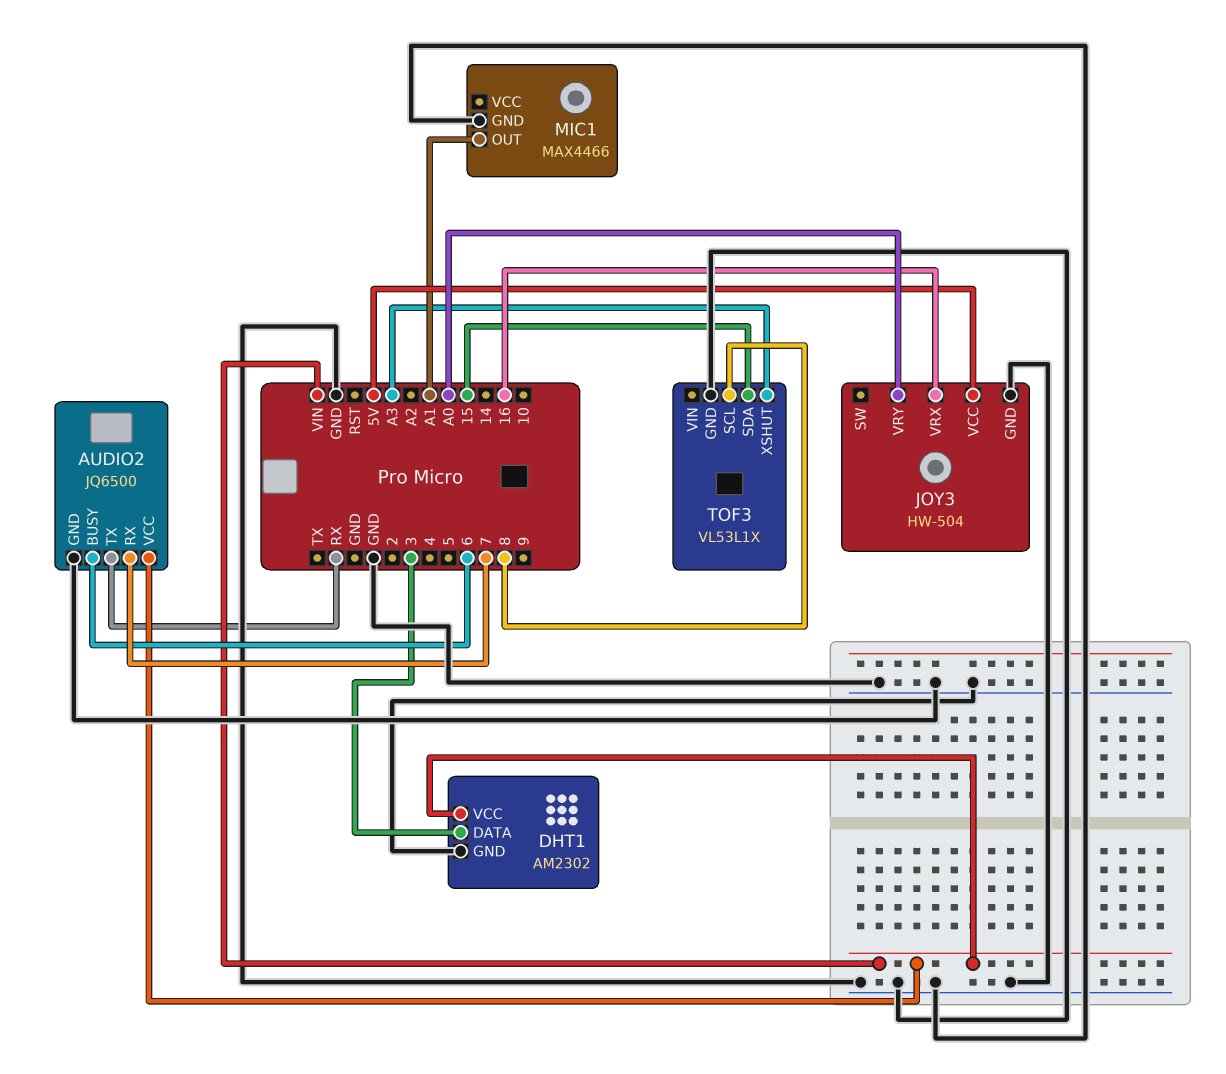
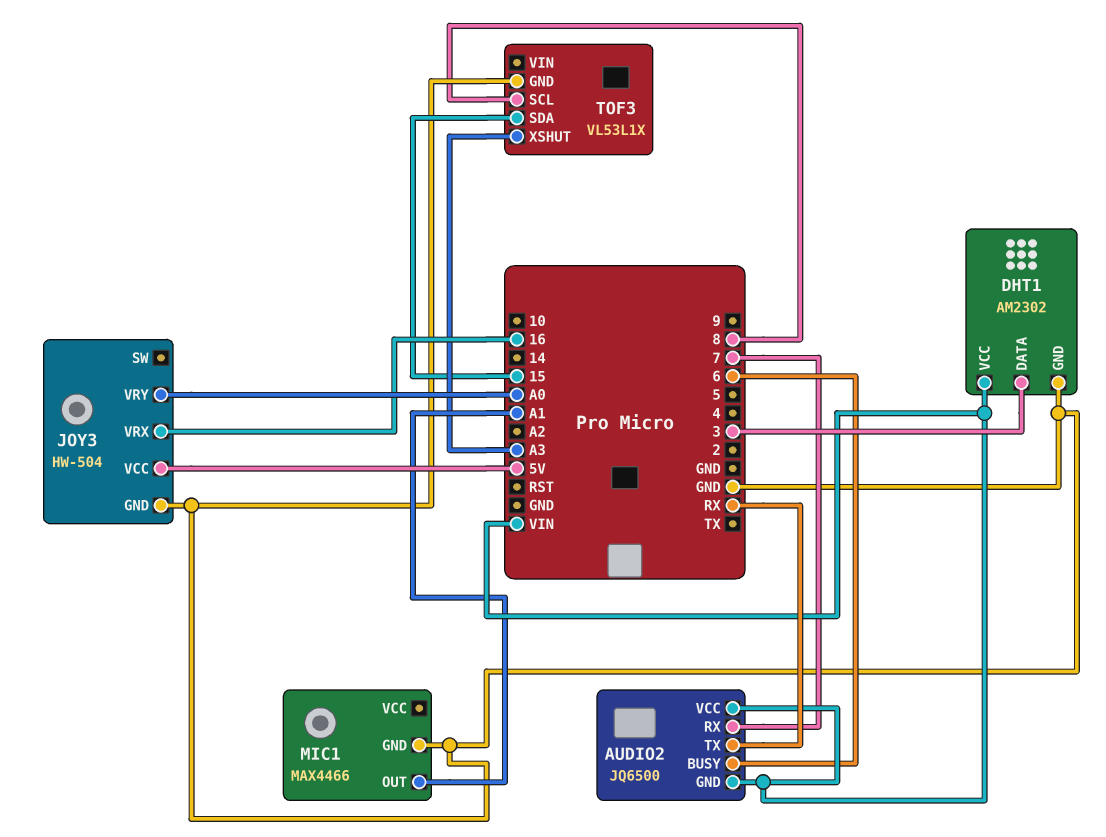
AUDIO2 pin GND: GND -> VIN

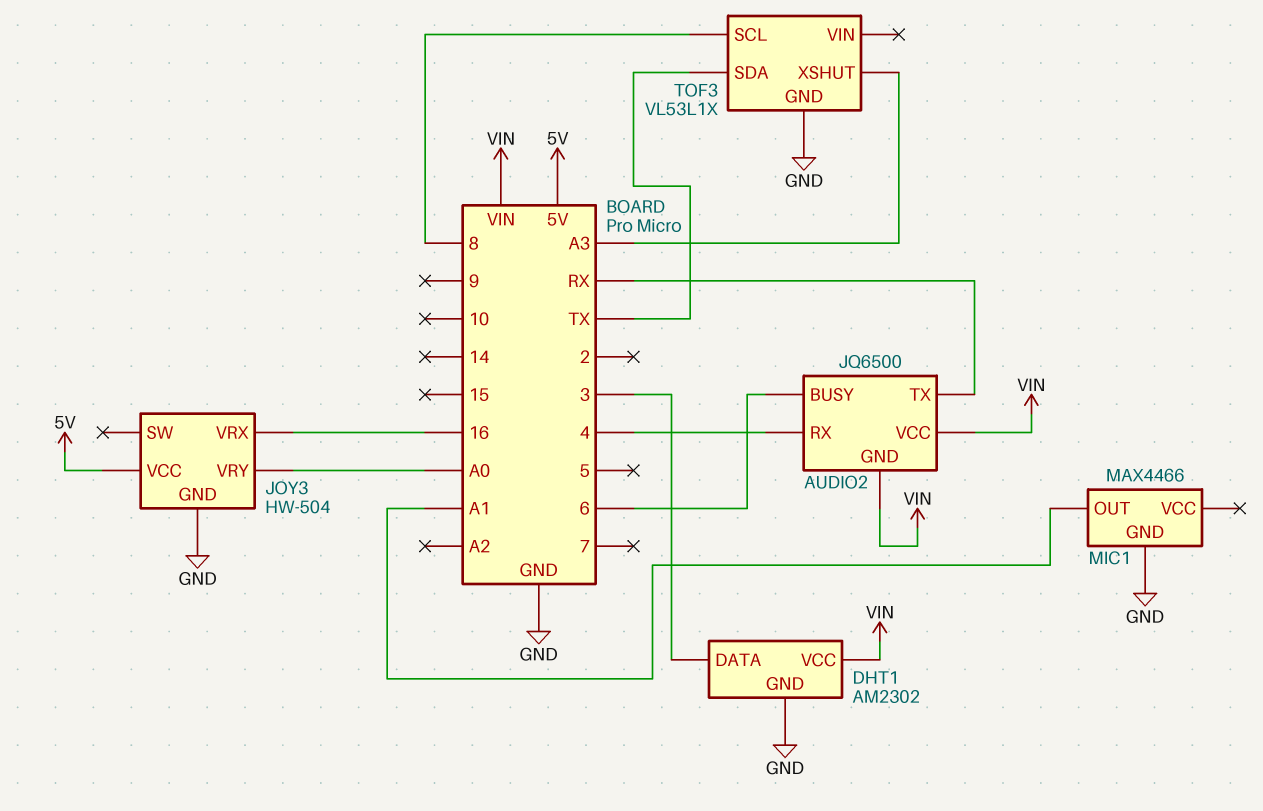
AUDIO2 pin RX: 7 -> 4
TOF3 pin SDA: 15 -> TX

